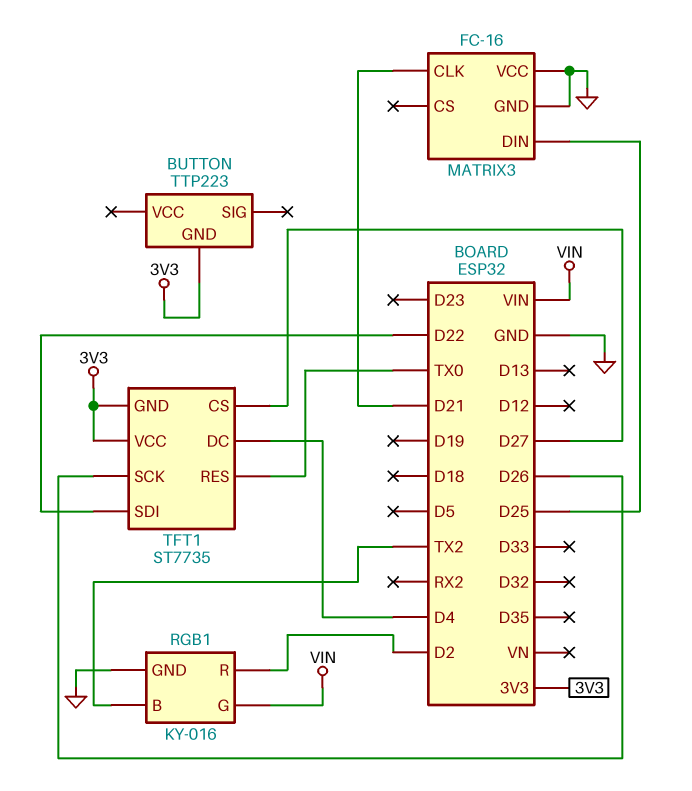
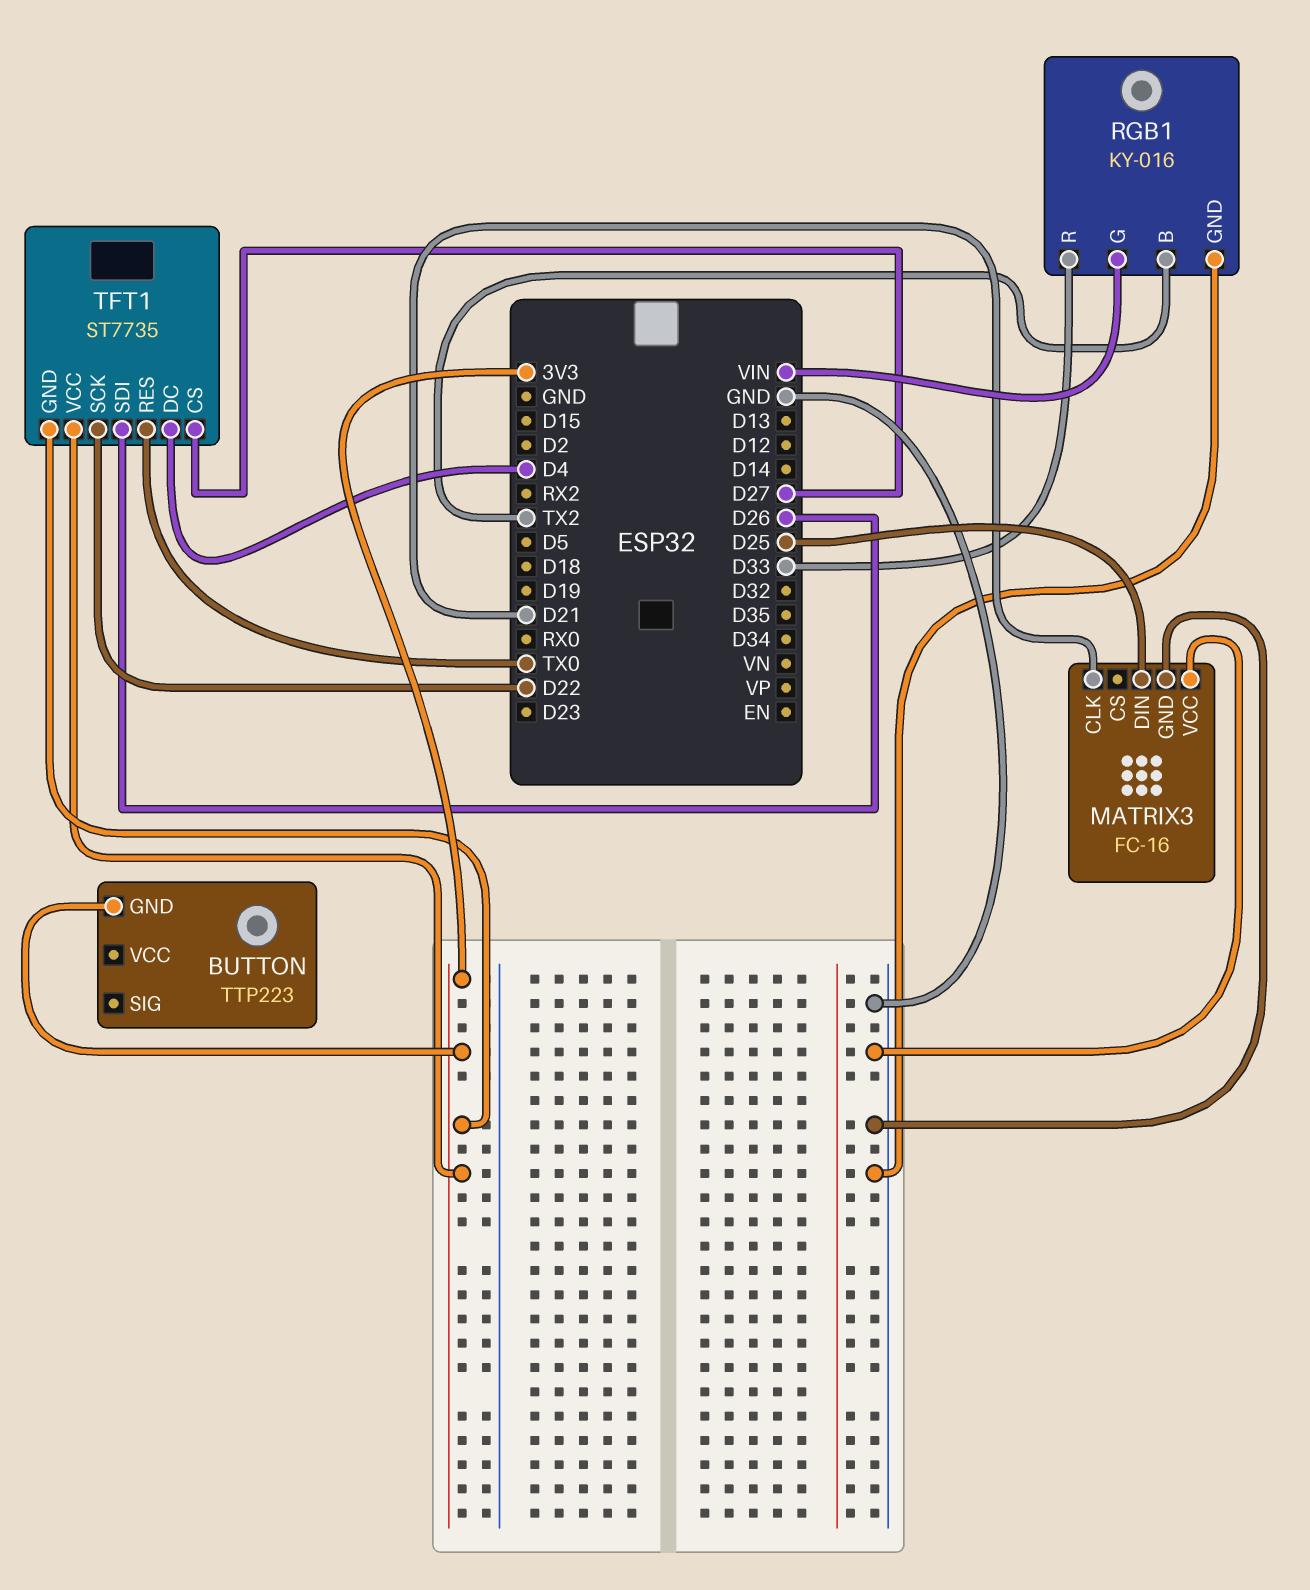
RGB1 pin R: D2 -> D33
TFT1 pin SCK: D26 -> D22
TFT1 pin SDI: D22 -> D26

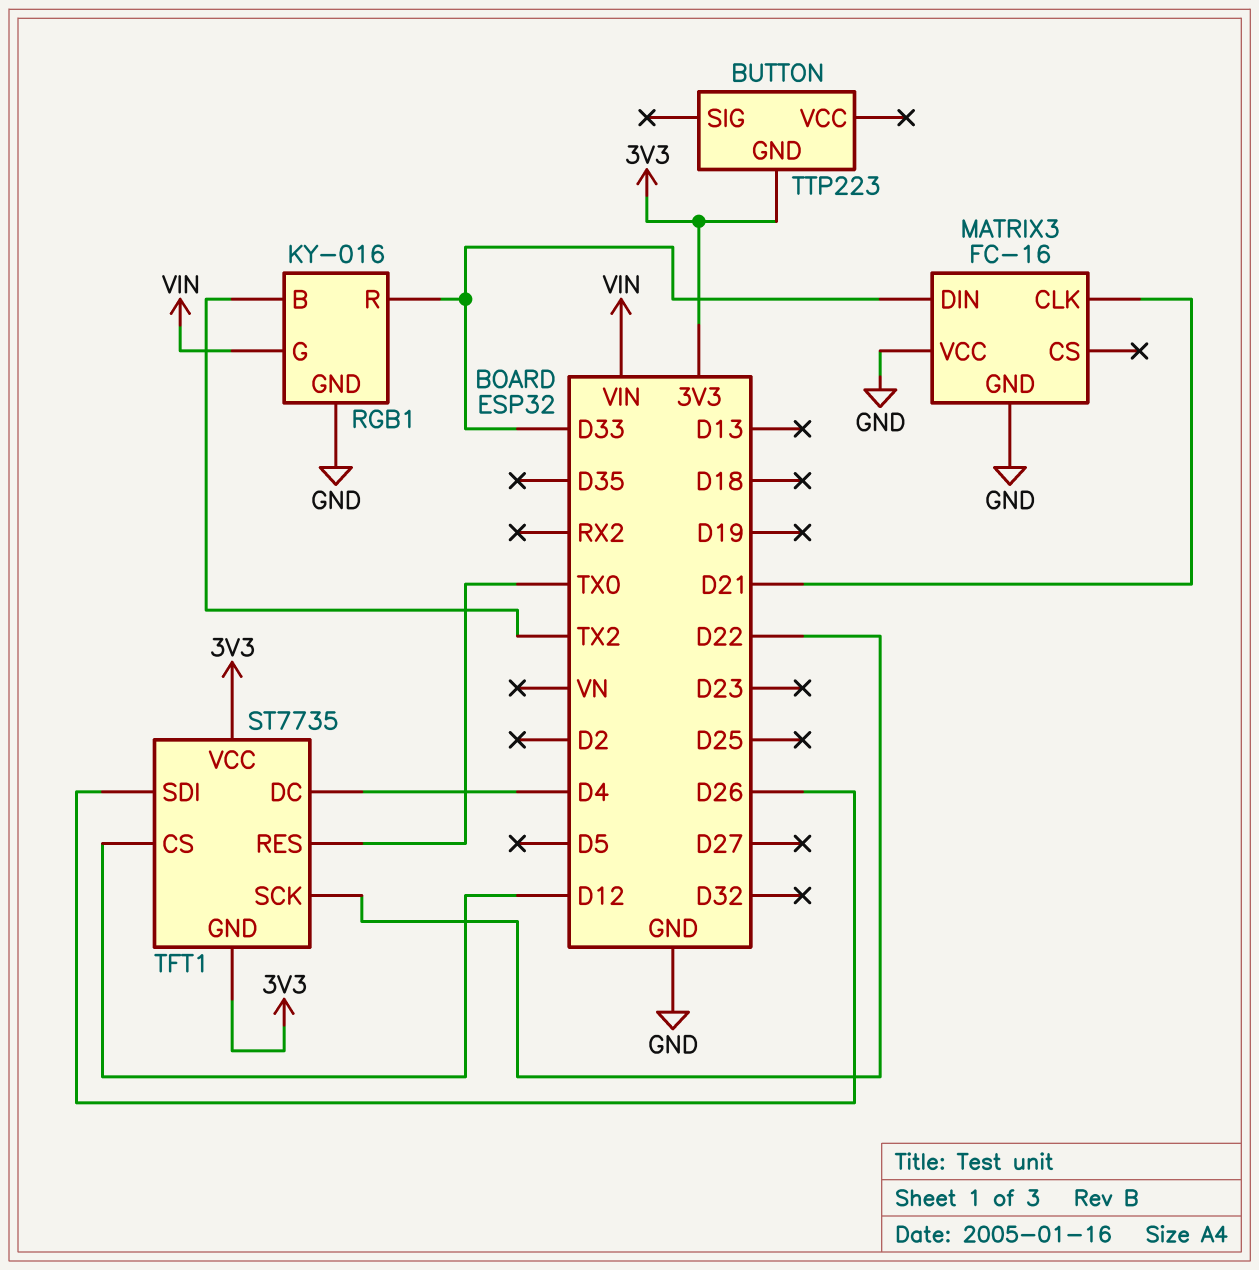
MATRIX3 pin DIN: D25 -> D33
TFT1 pin CS: D27 -> D12

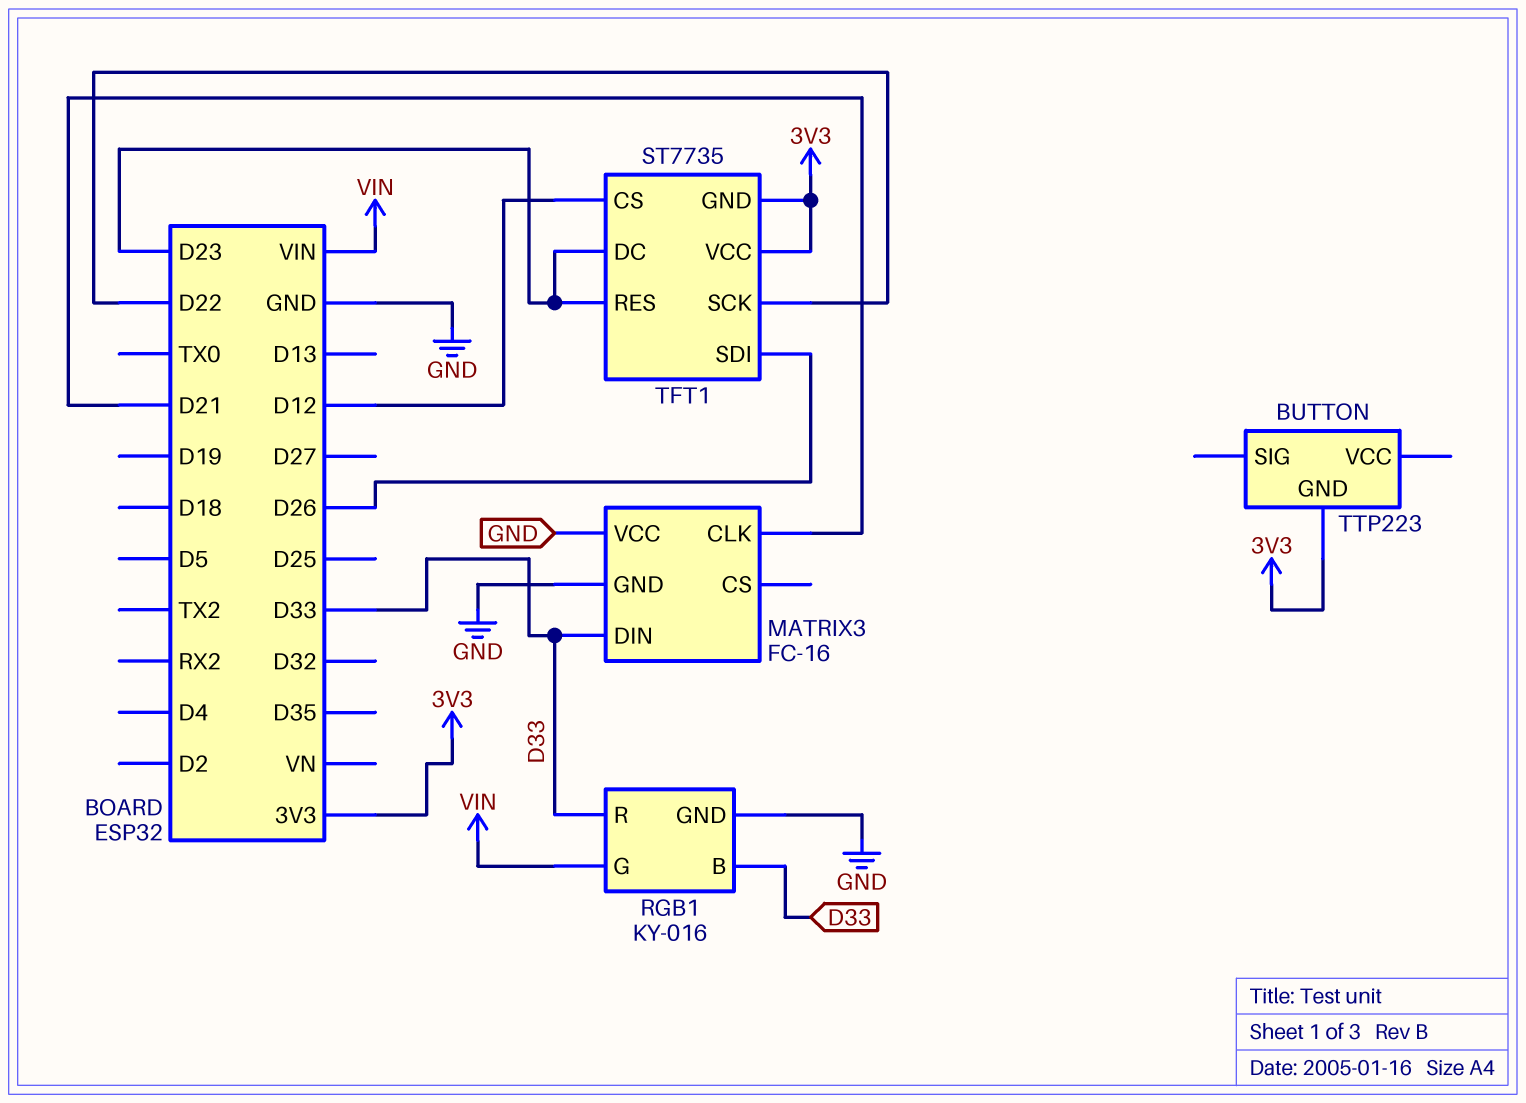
RGB1 pin B: TX2 -> D33
TFT1 pin DC: D4 -> D23
TFT1 pin RES: TX0 -> D23

